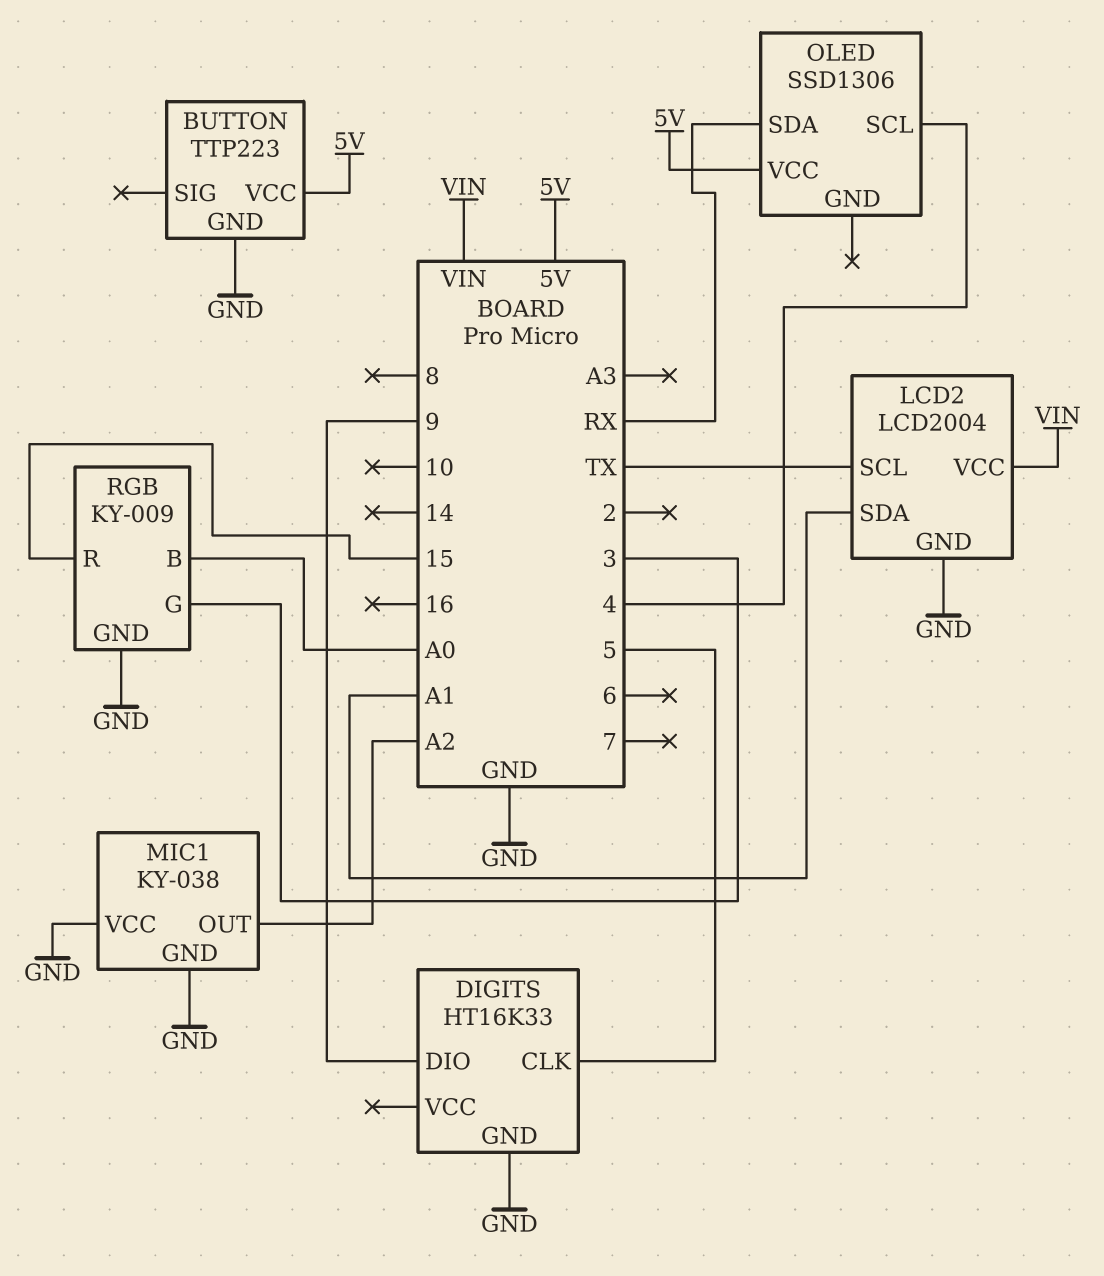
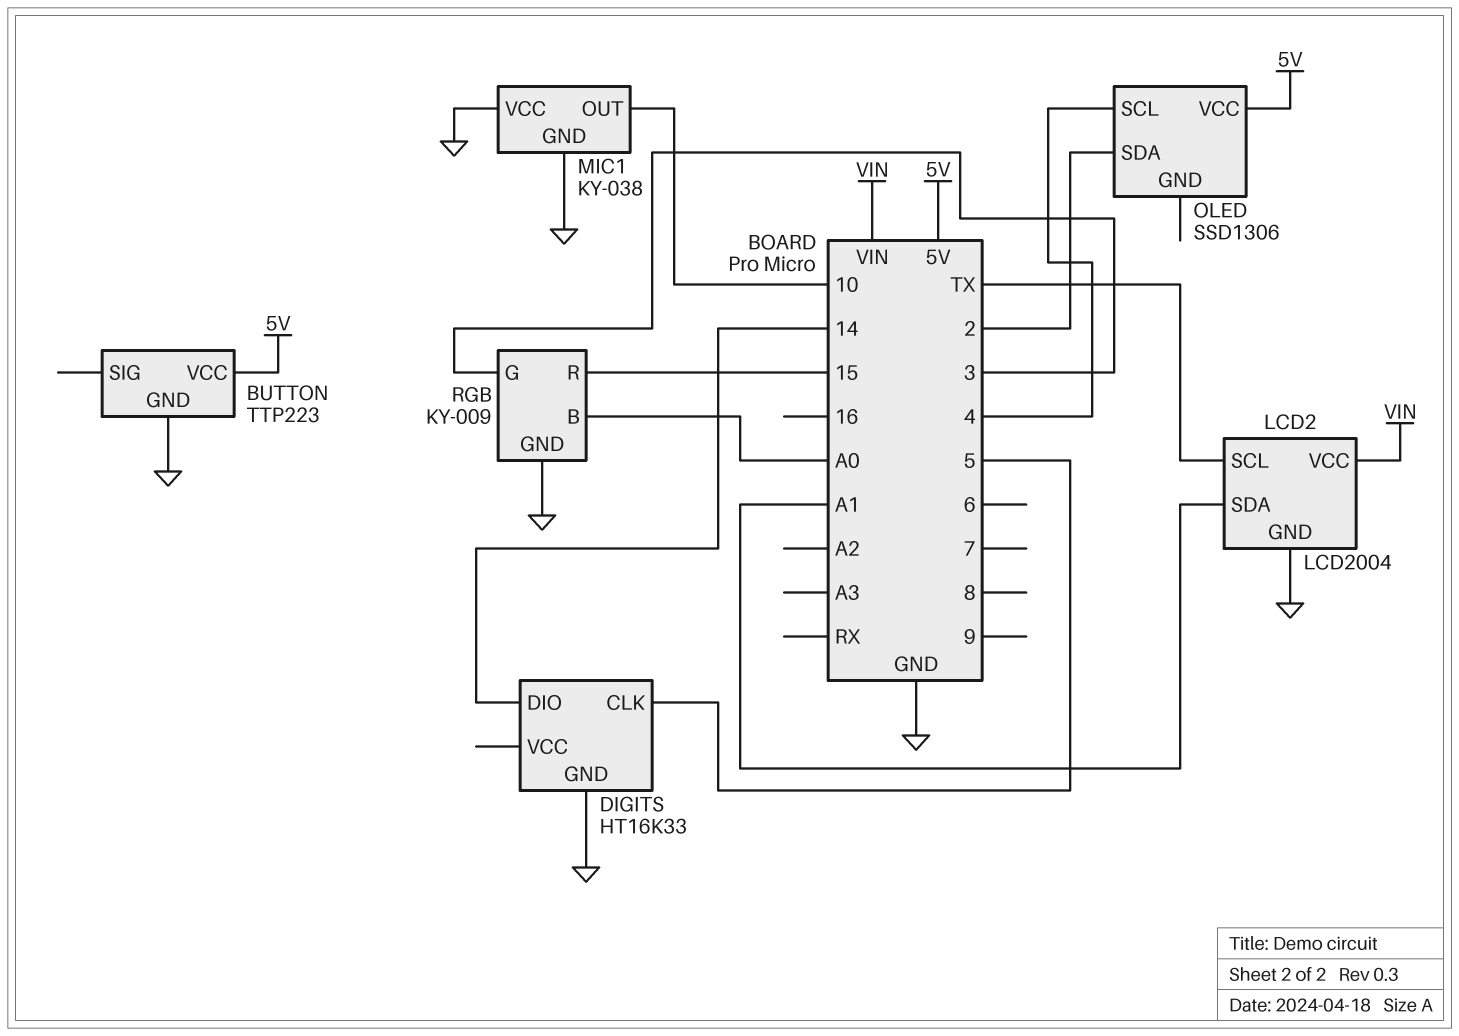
DIGITS pin DIO: 9 -> 14
MIC1 pin OUT: A2 -> 10
OLED pin SDA: RX -> 2

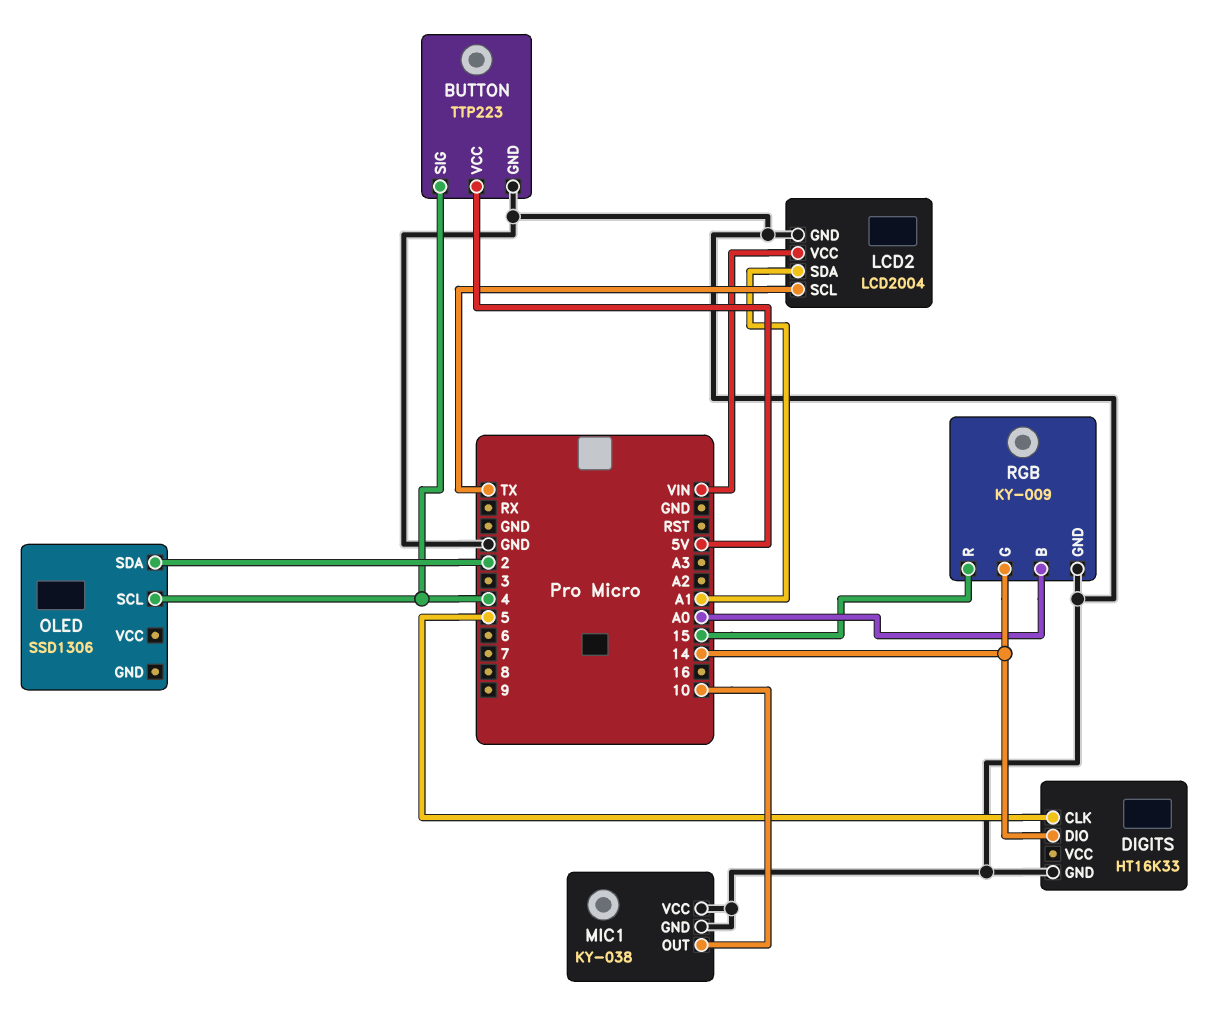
BUTTON pin SIG: none -> 4
OLED pin VCC: 5V -> none
RGB pin G: 3 -> 14

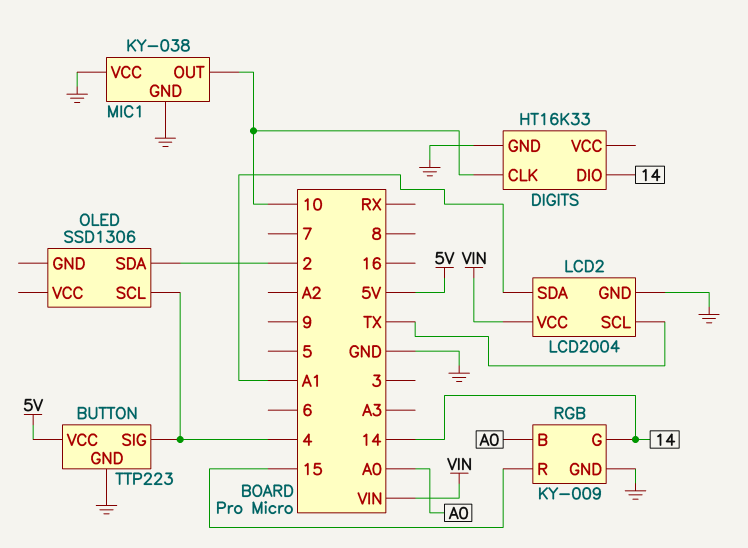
DIGITS pin CLK: 5 -> 10

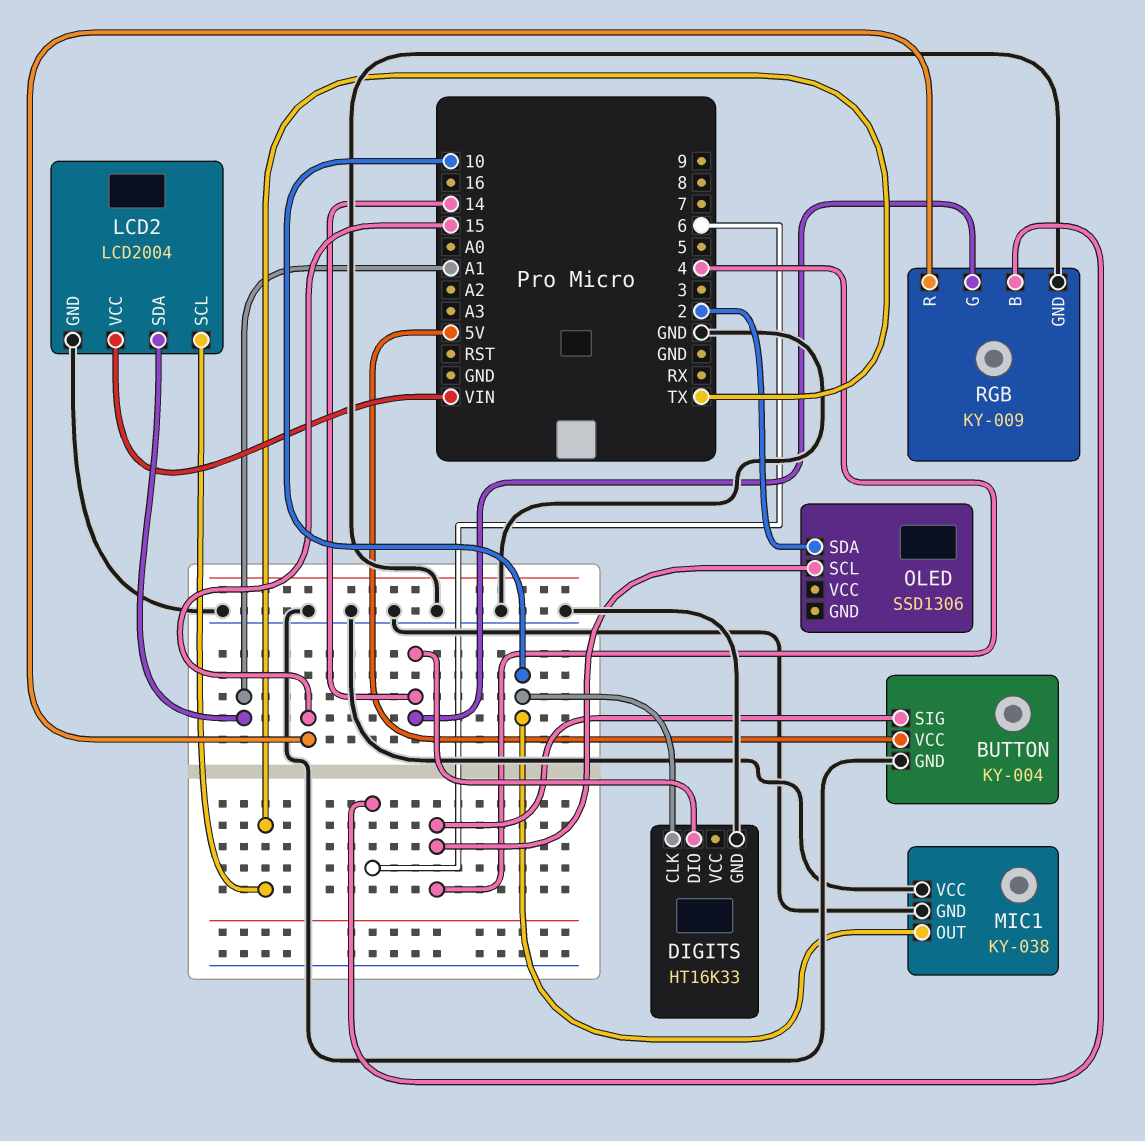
BUTTON: TTP223 -> KY-004
RGB pin B: A0 -> 6

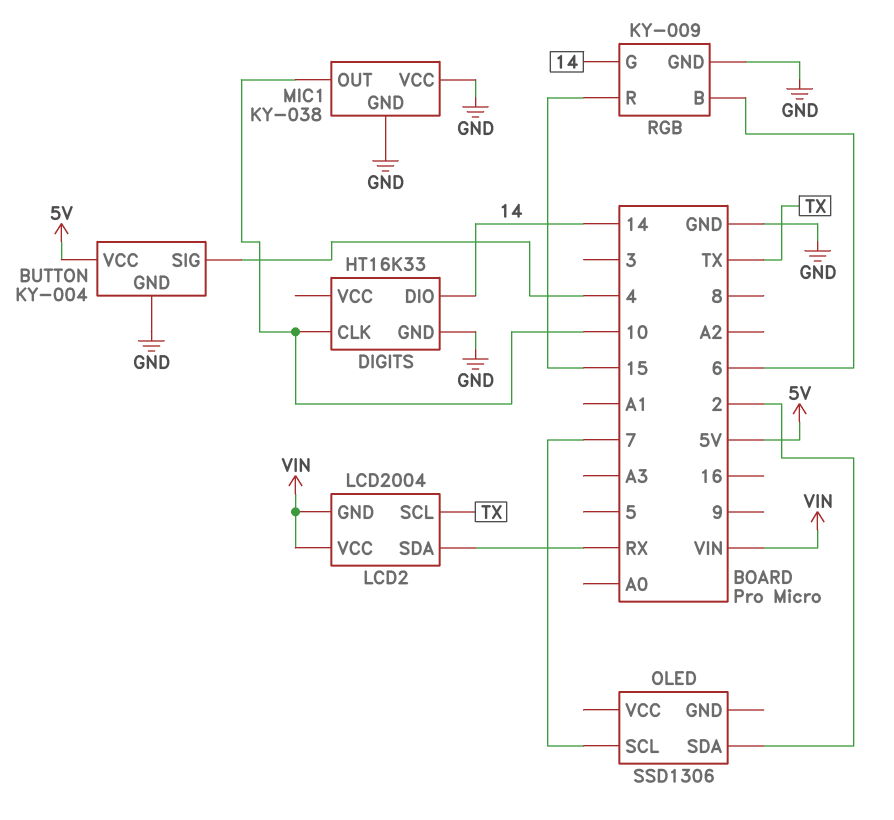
LCD2 pin GND: GND -> VIN
LCD2 pin SDA: A1 -> RX
OLED pin SCL: 4 -> 7

